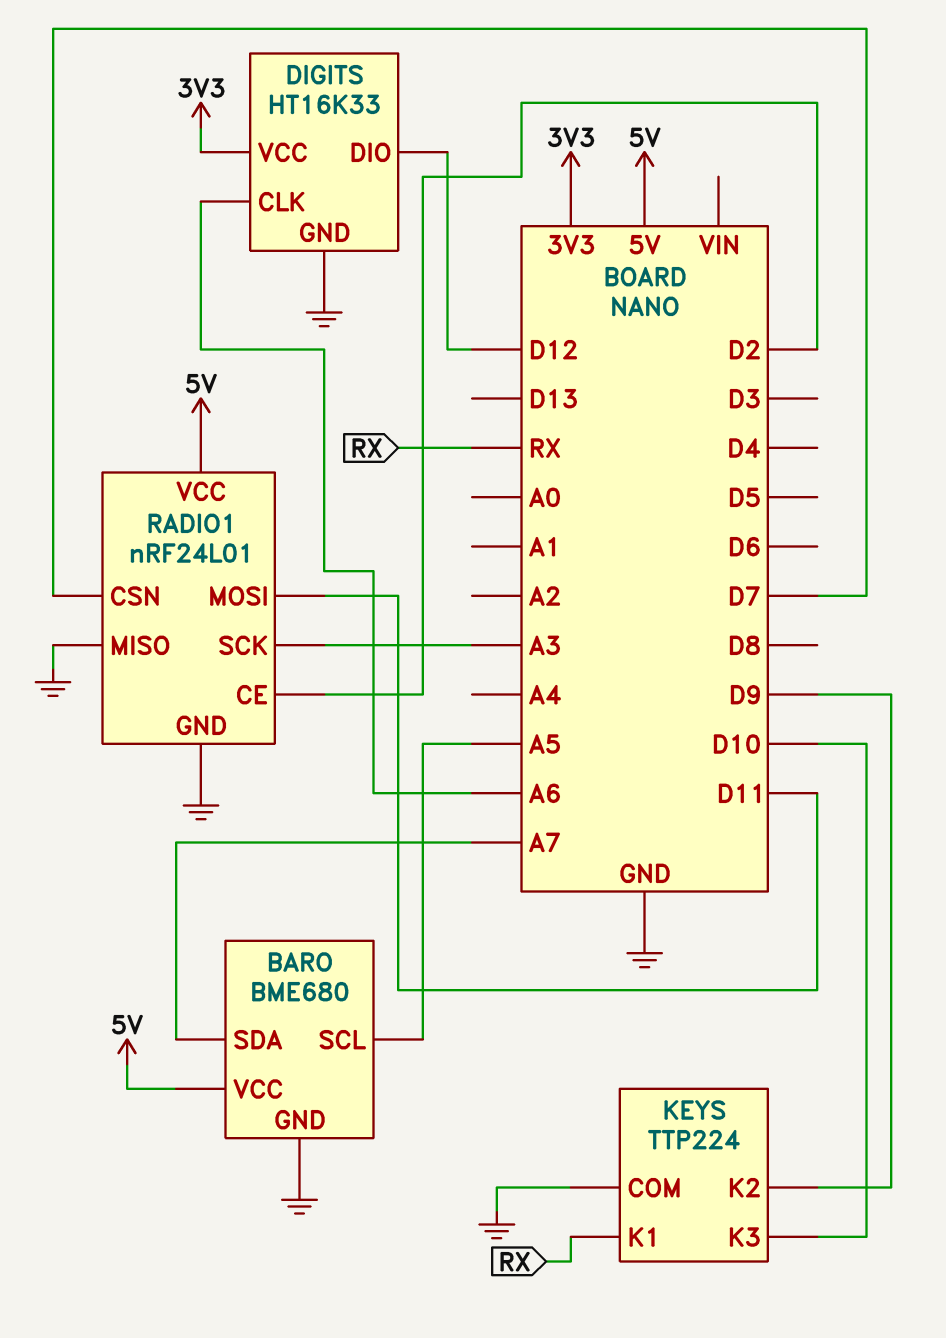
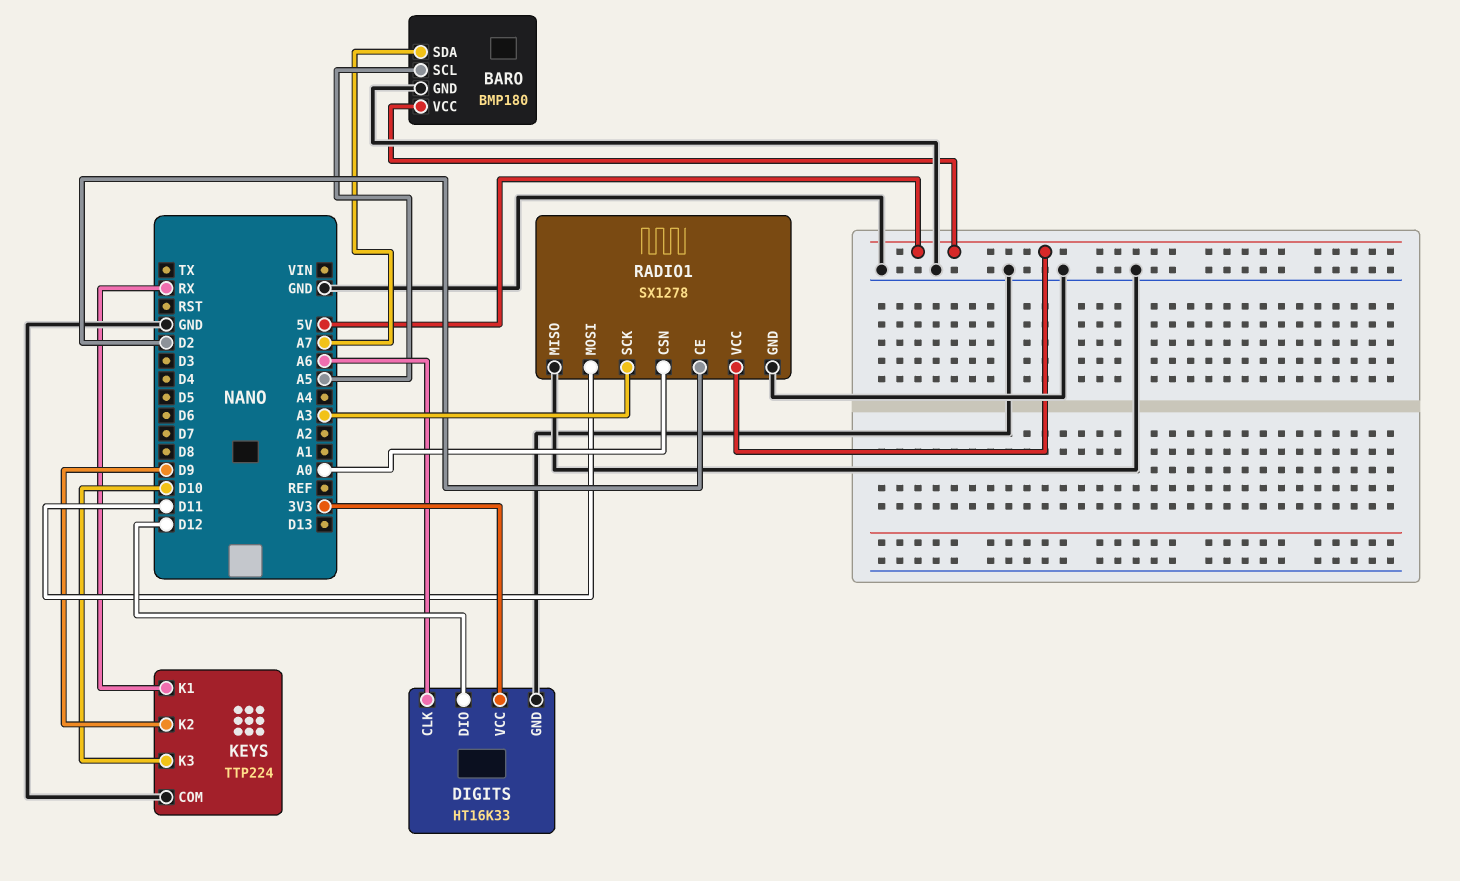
BARO: BME680 -> BMP180
RADIO1: nRF24L01 -> SX1278
RADIO1 pin CSN: D7 -> A0

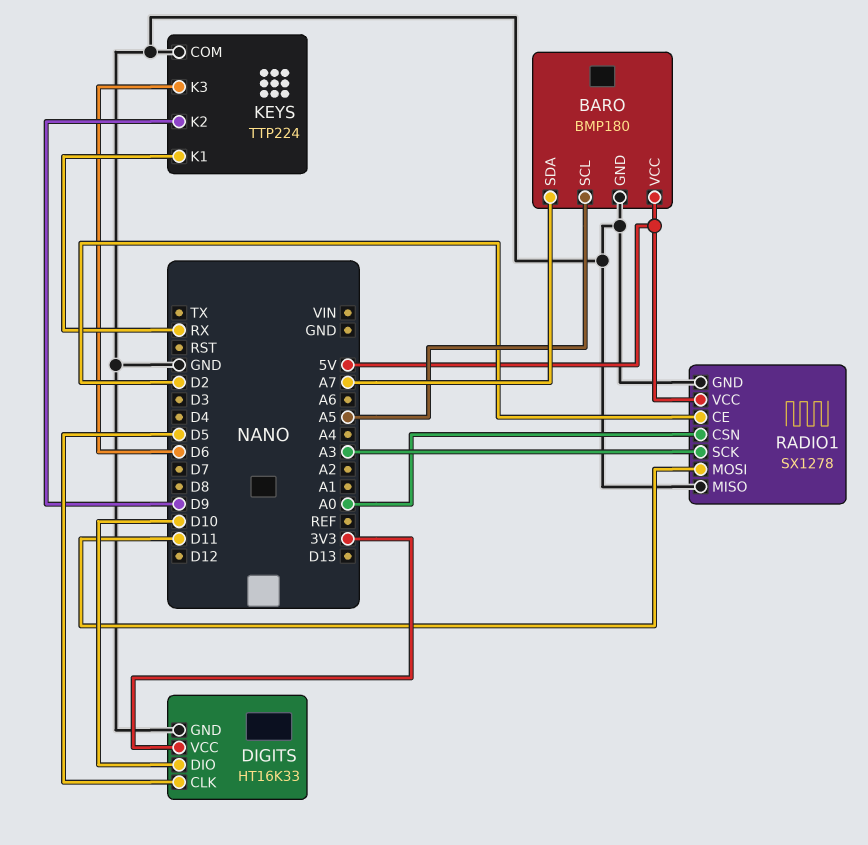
DIGITS pin CLK: A6 -> D5
DIGITS pin DIO: D12 -> D10
KEYS pin K3: D10 -> D6

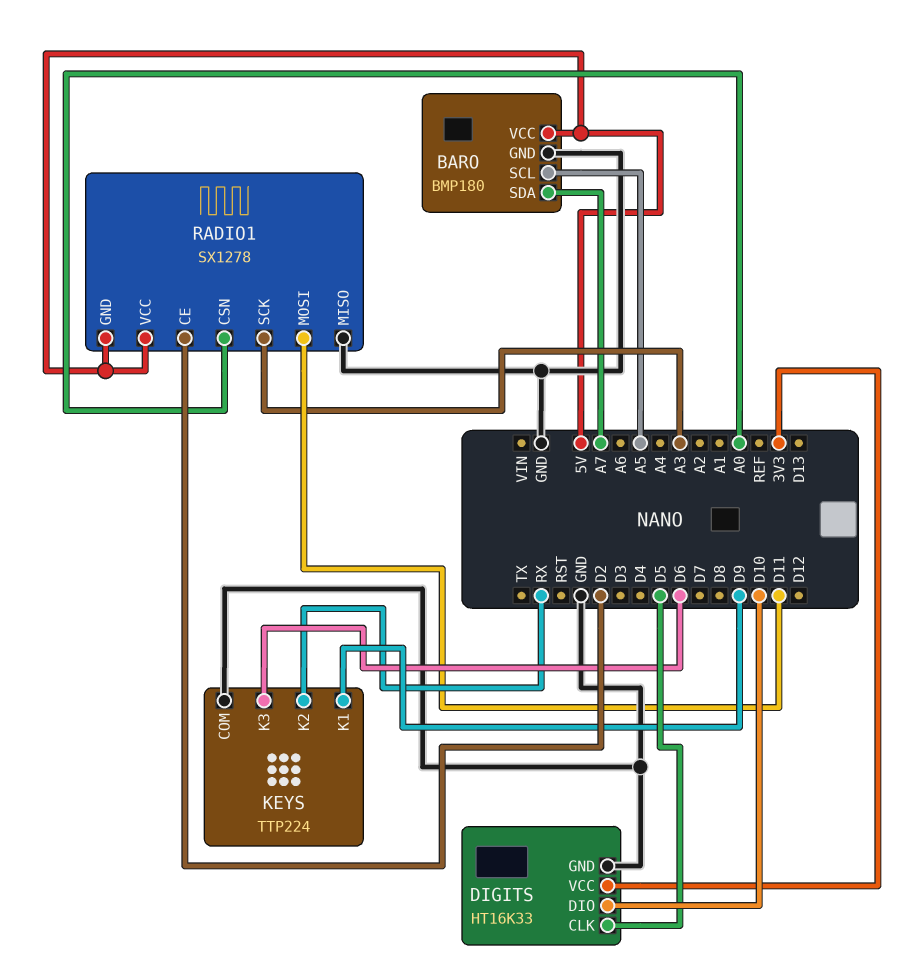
KEYS pin K1: RX -> D9
KEYS pin K2: D9 -> RX
RADIO1 pin GND: GND -> 5V

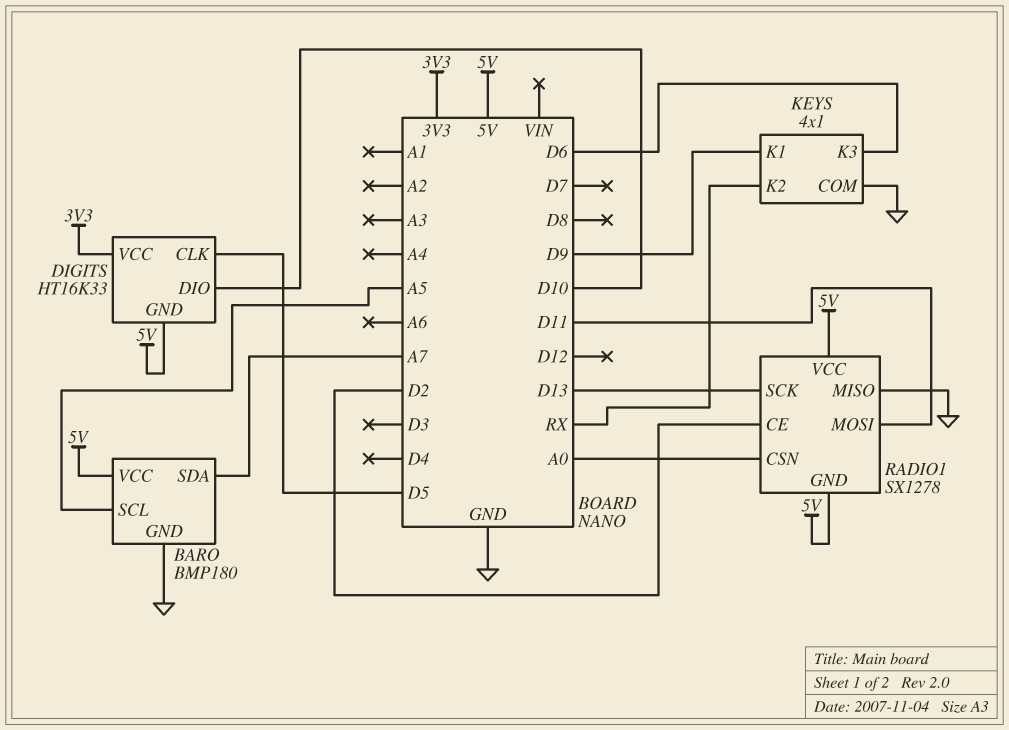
DIGITS pin GND: GND -> 5V
KEYS: TTP224 -> 4x1
RADIO1 pin SCK: A3 -> D13

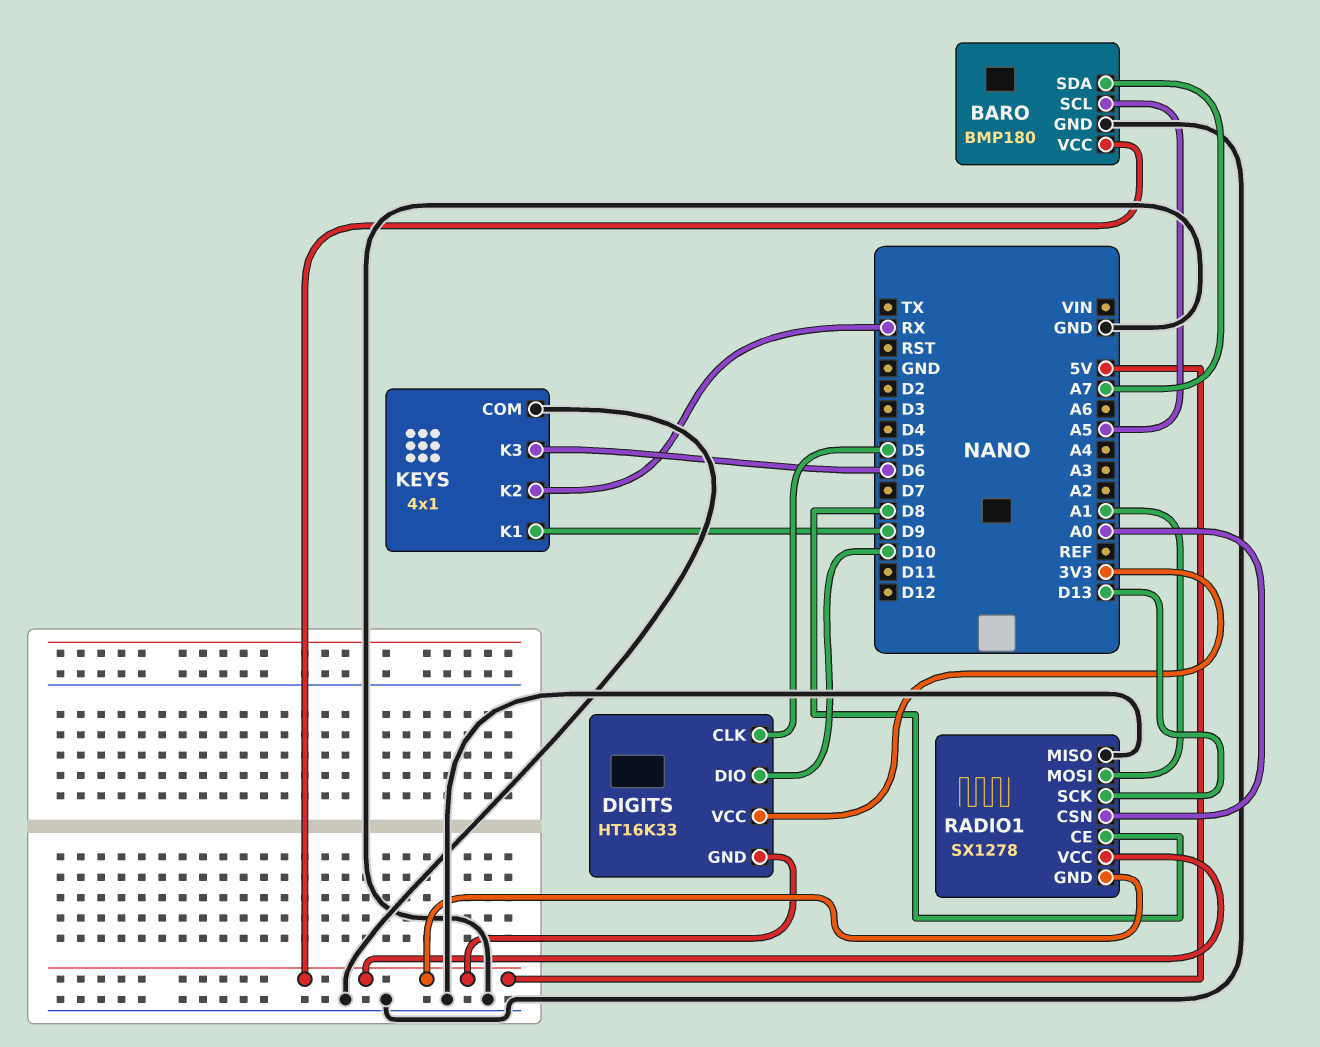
RADIO1 pin CE: D2 -> D8
RADIO1 pin MOSI: D11 -> A1

